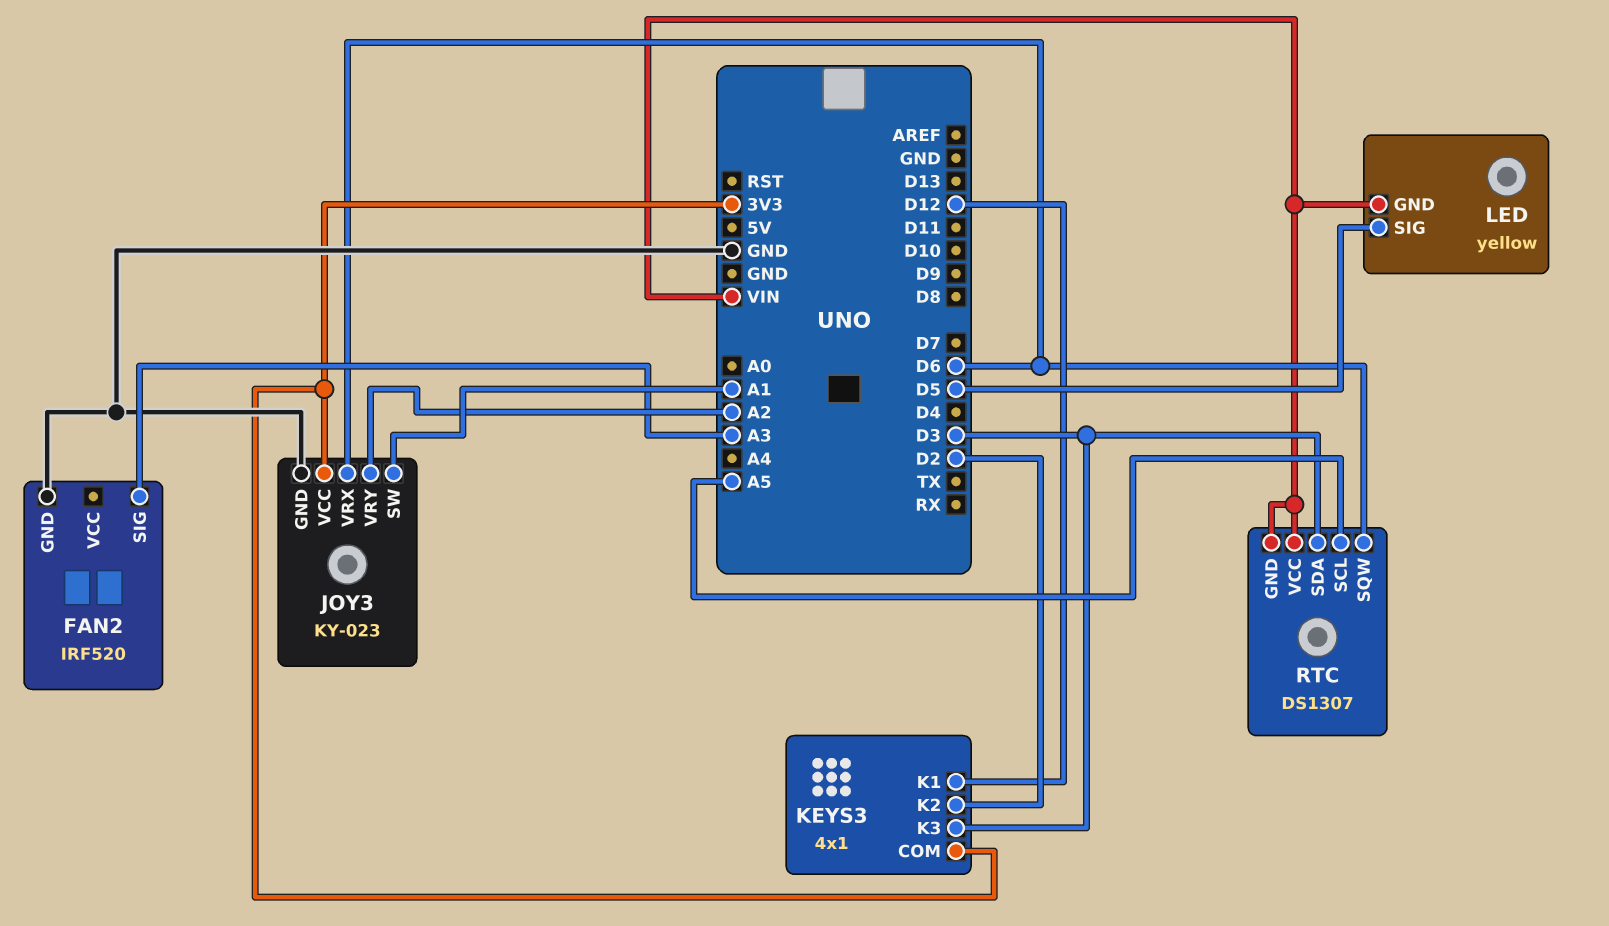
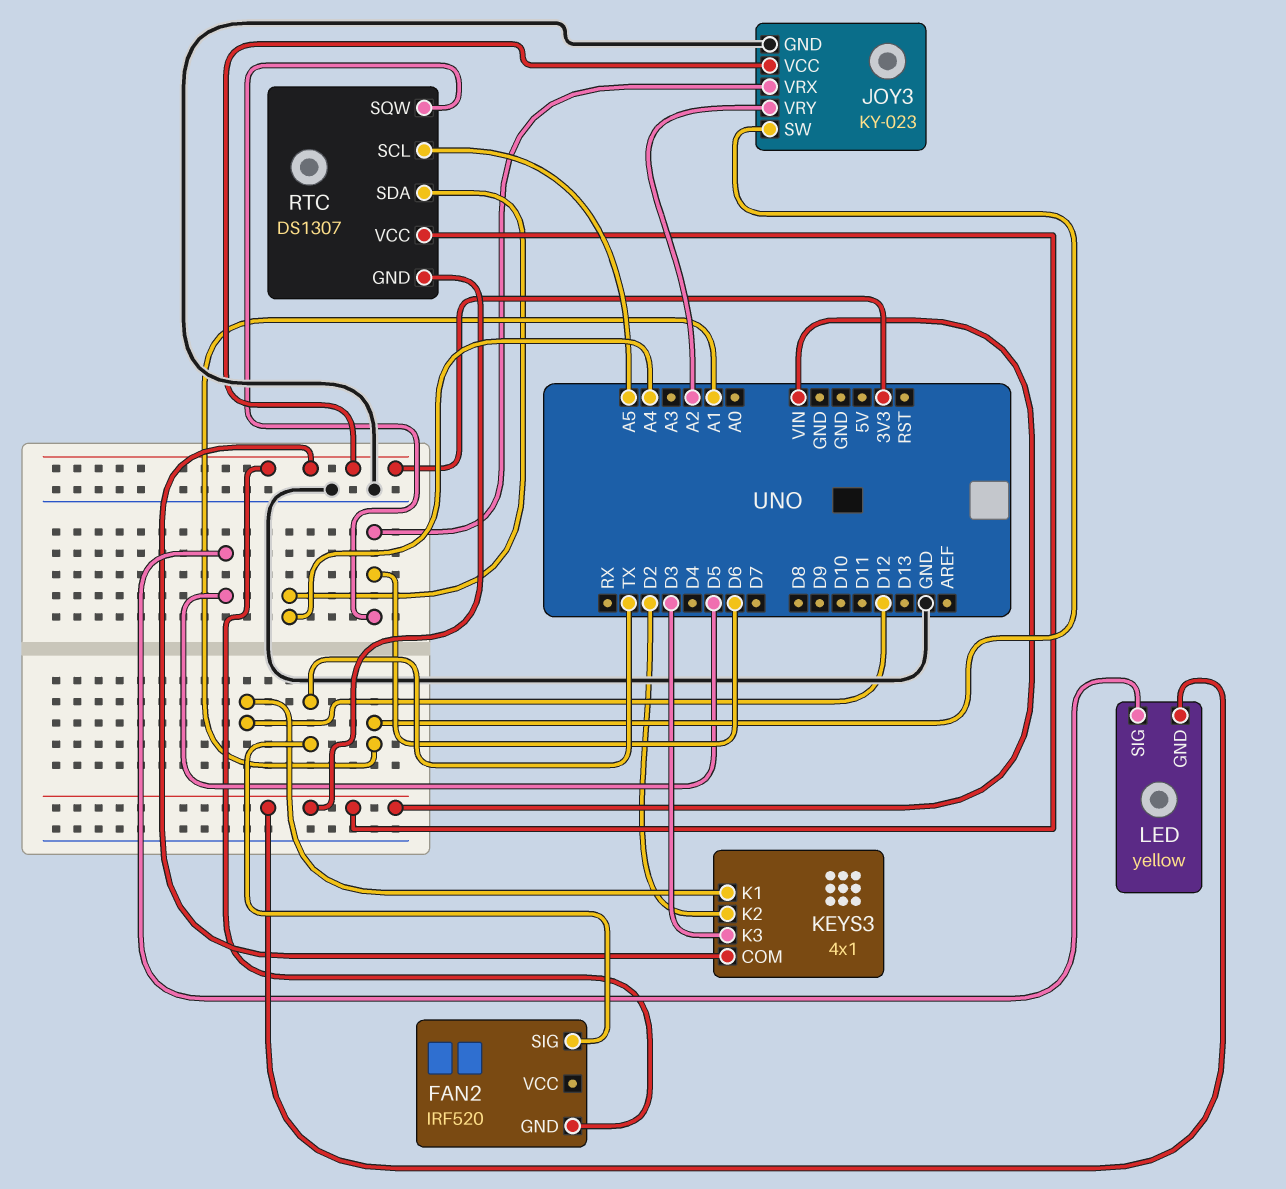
FAN2 pin GND: GND -> 3V3
FAN2 pin SIG: A3 -> TX
RTC pin SDA: D3 -> A4

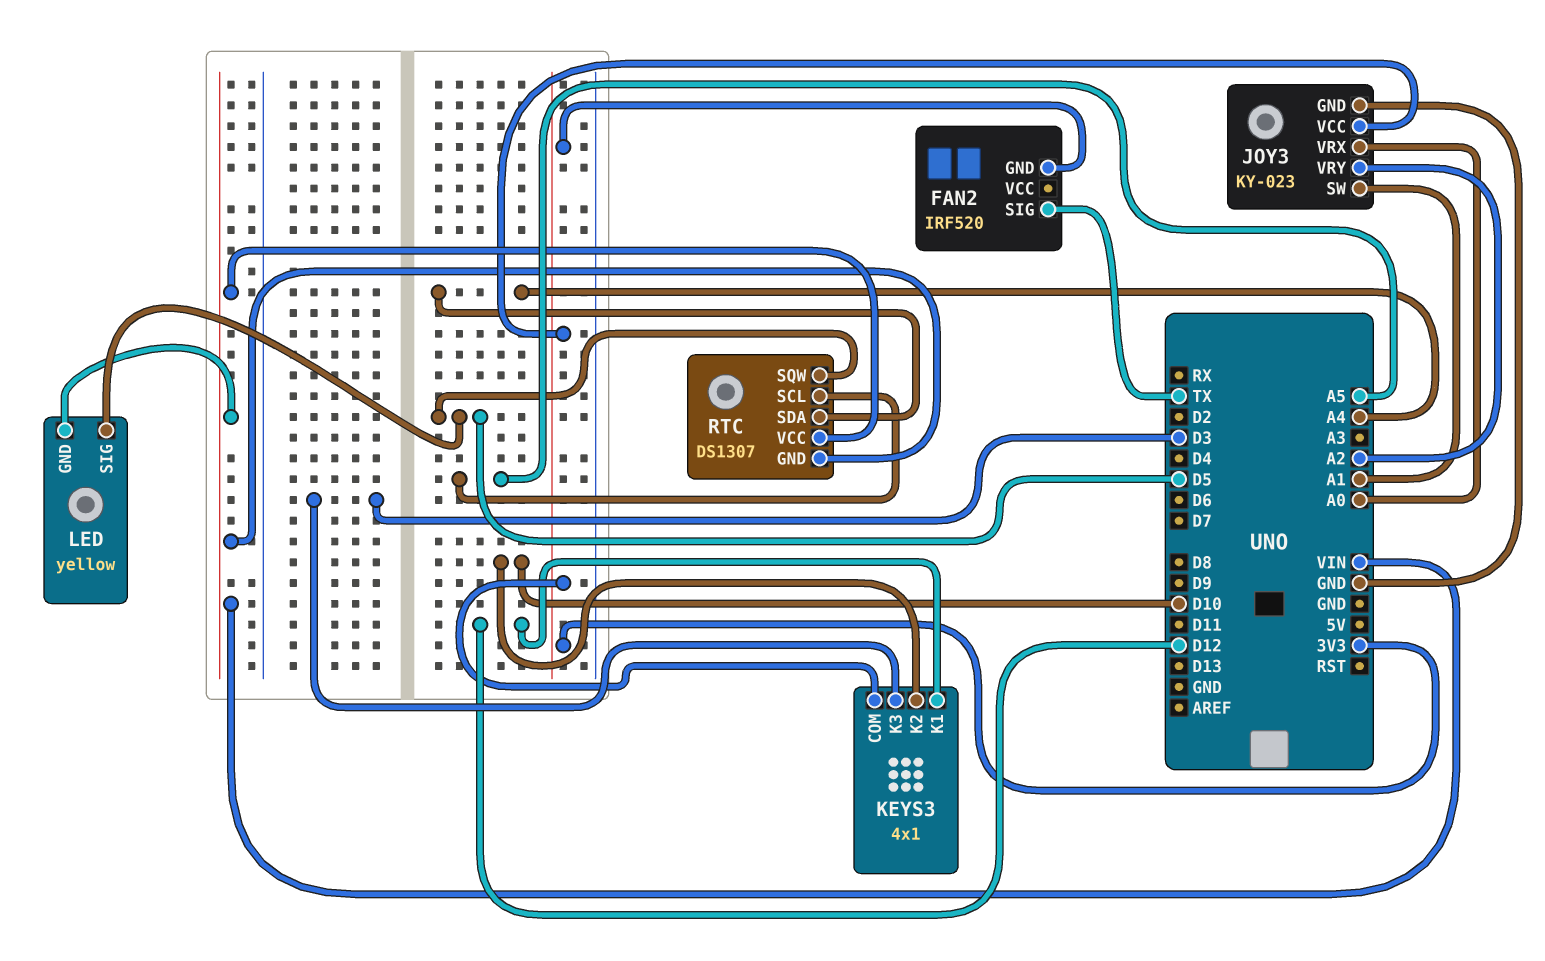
JOY3 pin VRX: D6 -> A0
KEYS3 pin K2: D2 -> D10
RTC pin SQW: D6 -> D5

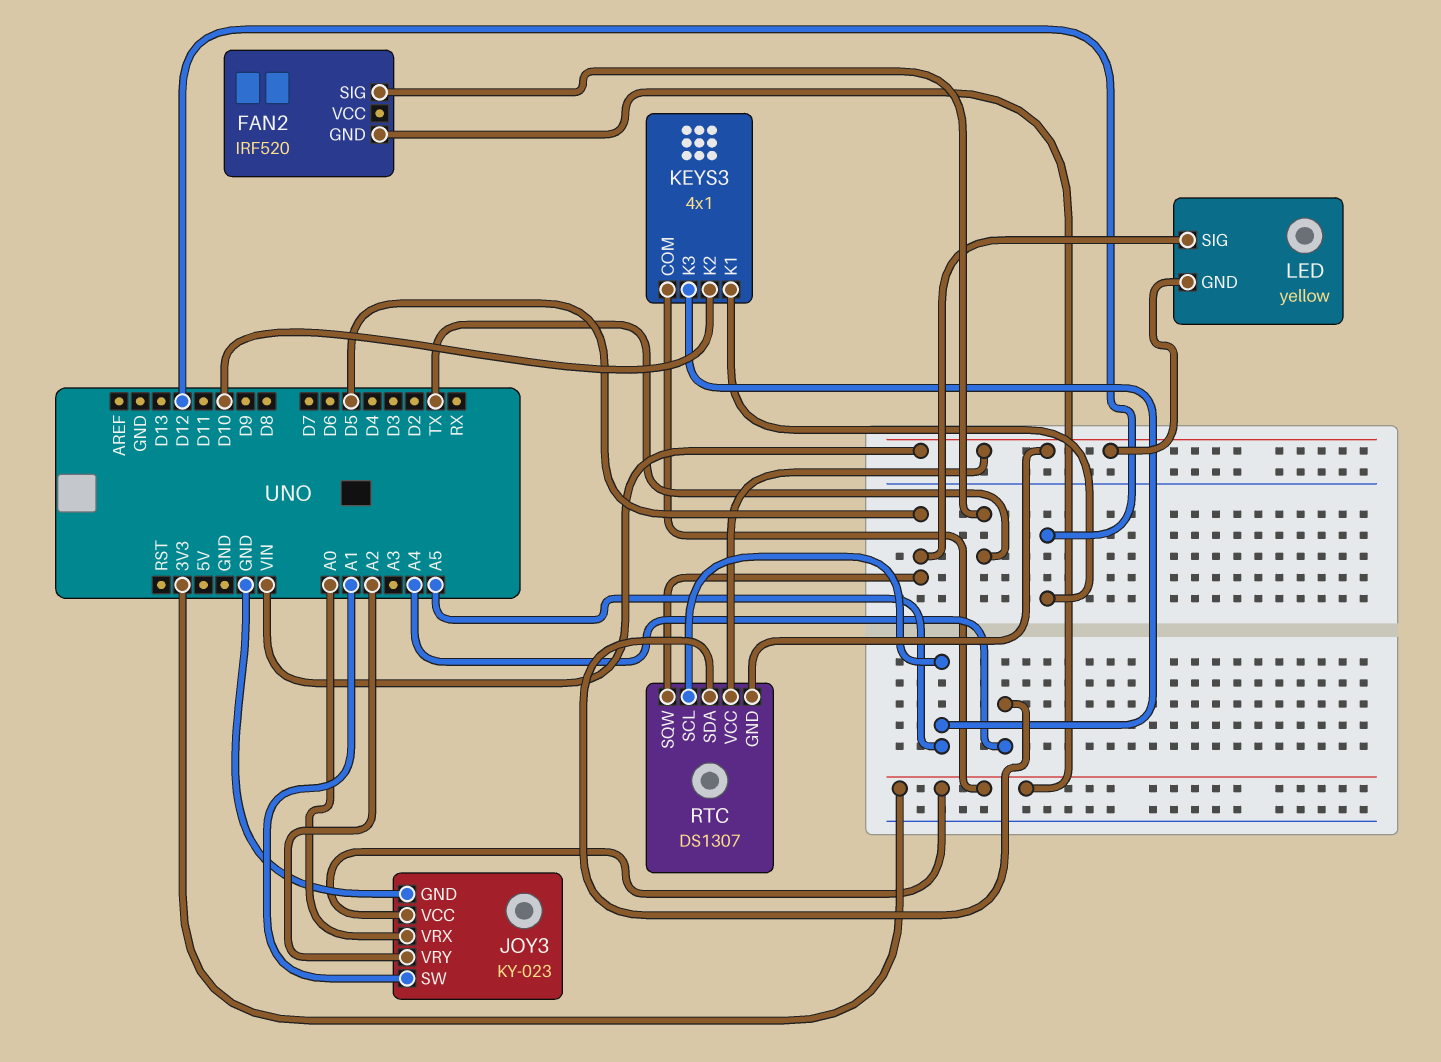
KEYS3 pin K3: D3 -> A5

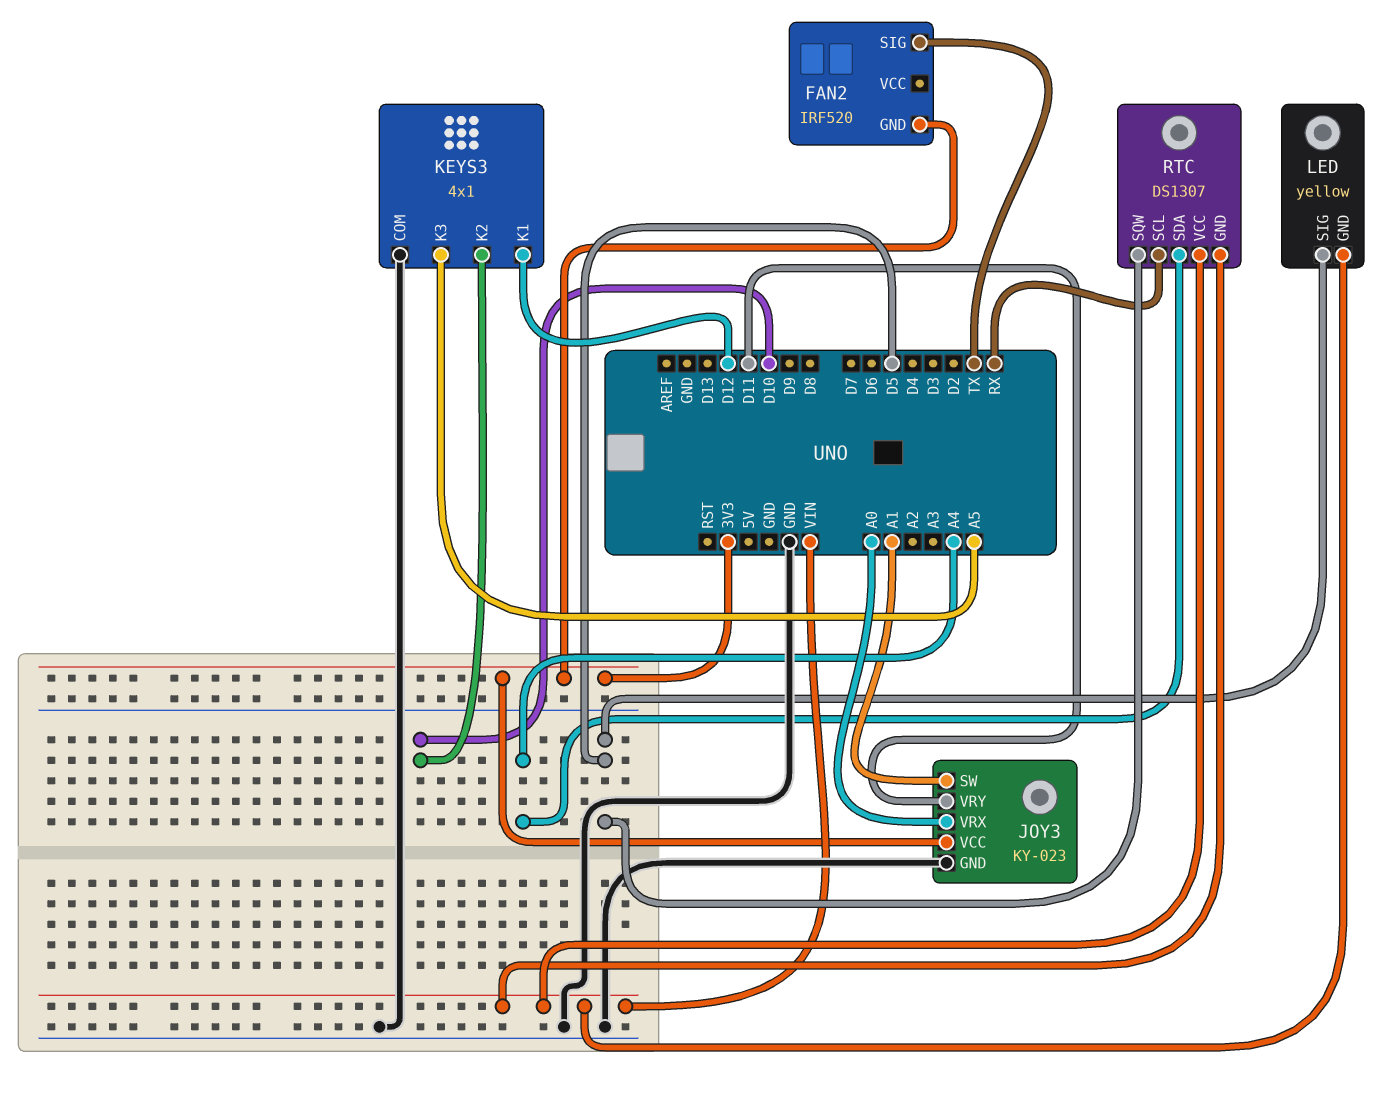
JOY3 pin VRY: A2 -> D11
KEYS3 pin COM: 3V3 -> GND
RTC pin SCL: A5 -> RX

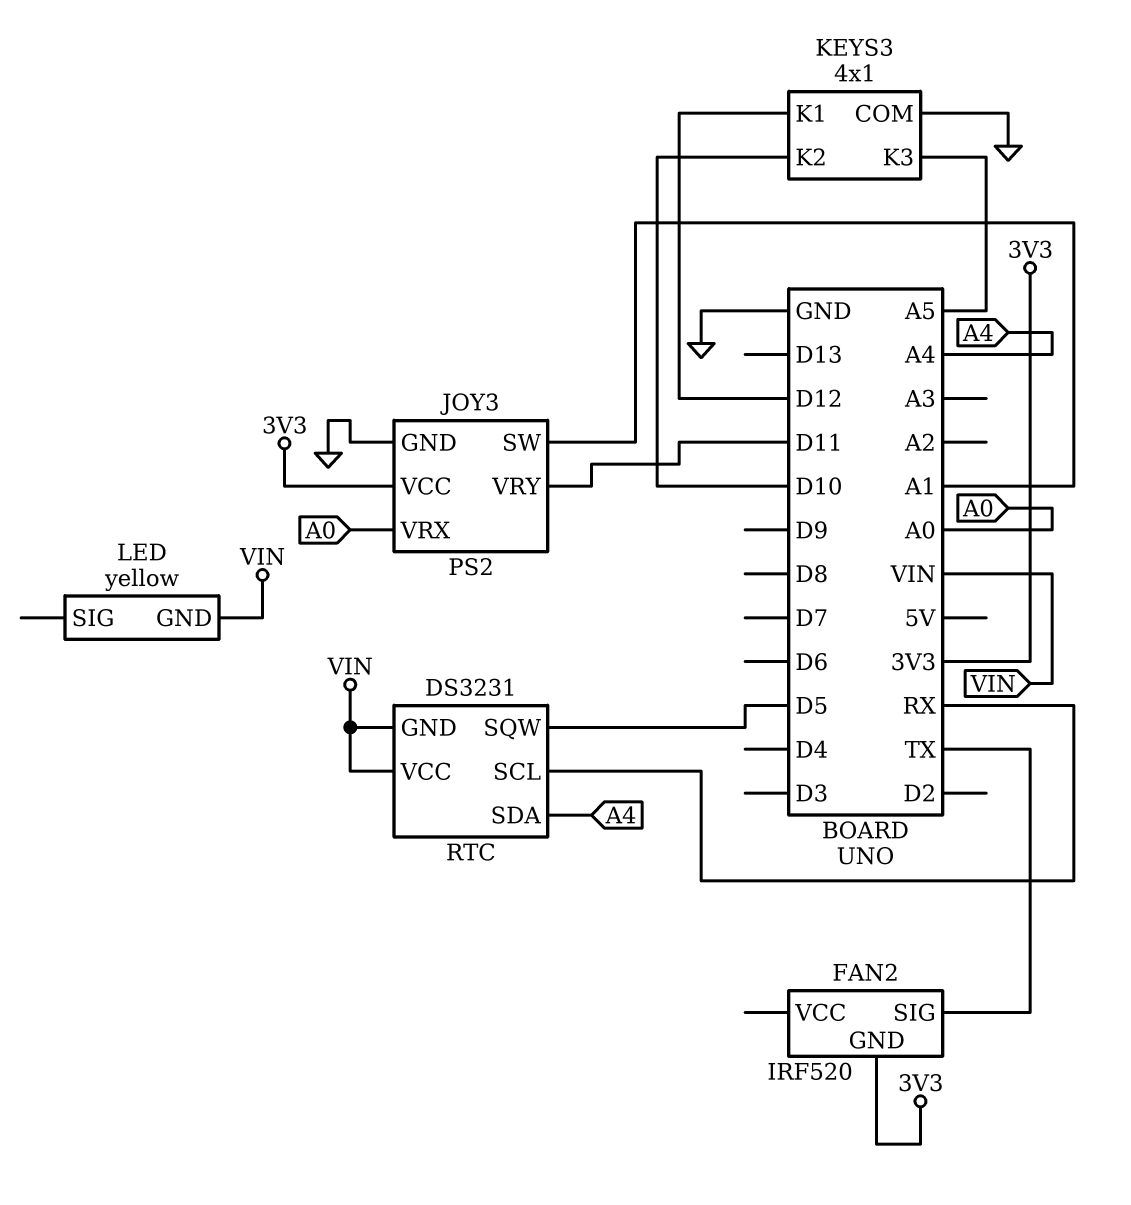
JOY3: KY-023 -> PS2
LED pin SIG: D5 -> none
RTC: DS1307 -> DS3231

